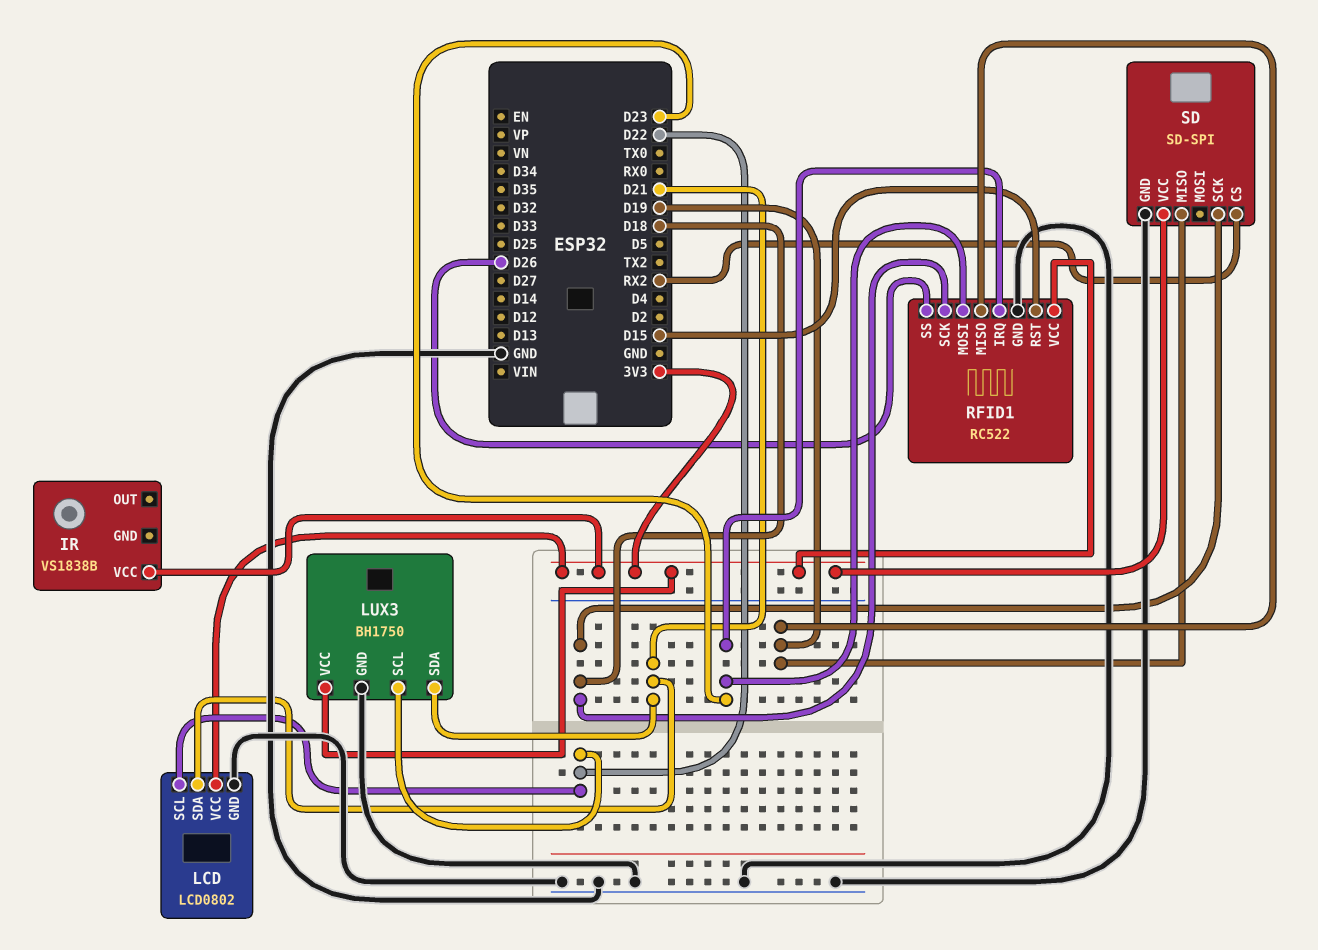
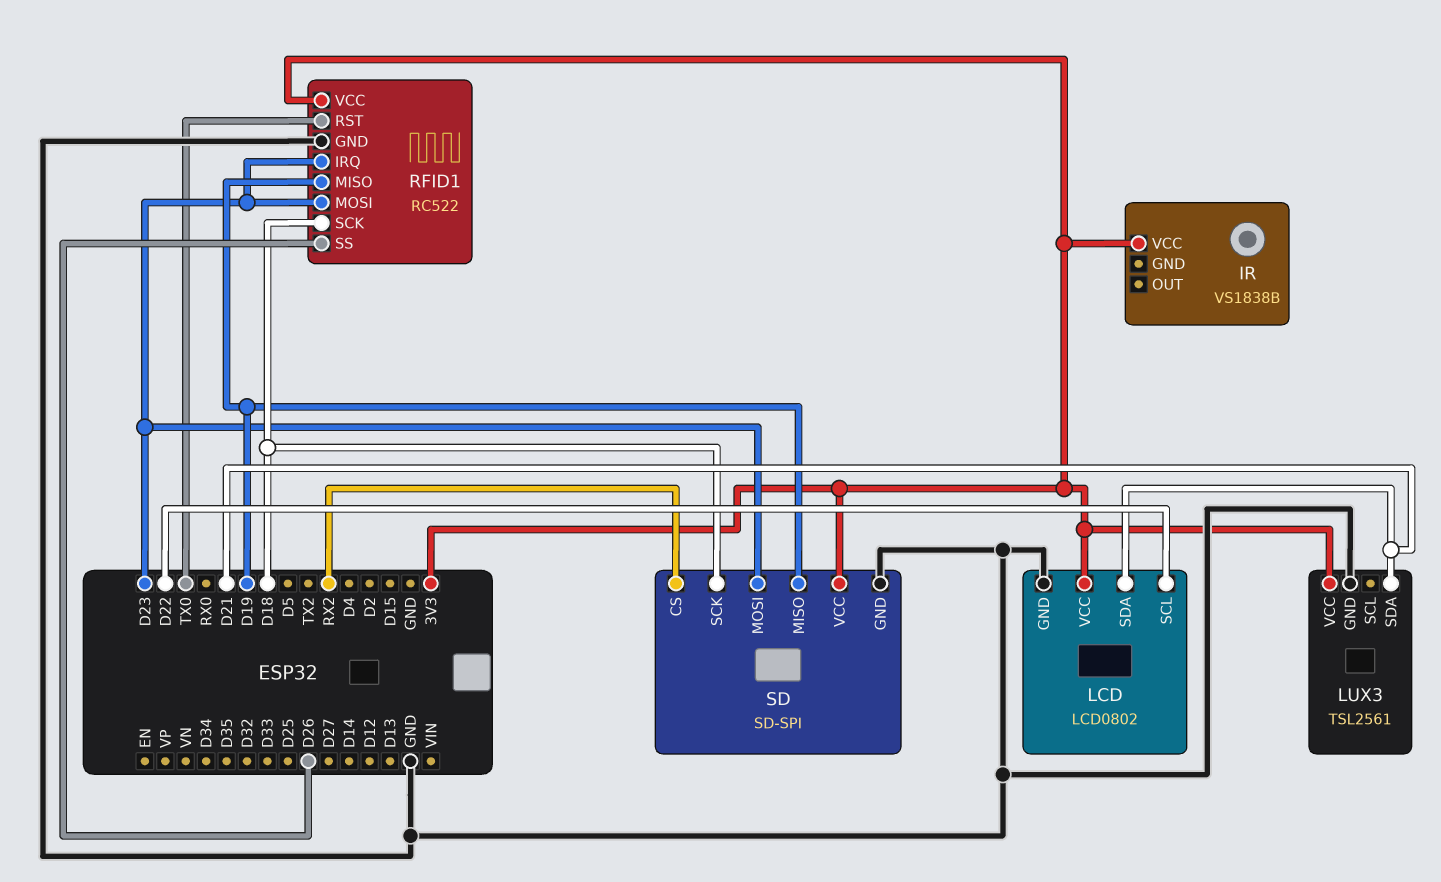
LUX3: BH1750 -> TSL2561
LUX3 pin SCL: D22 -> none
RFID1 pin RST: D15 -> TX0
SD pin MOSI: none -> D23

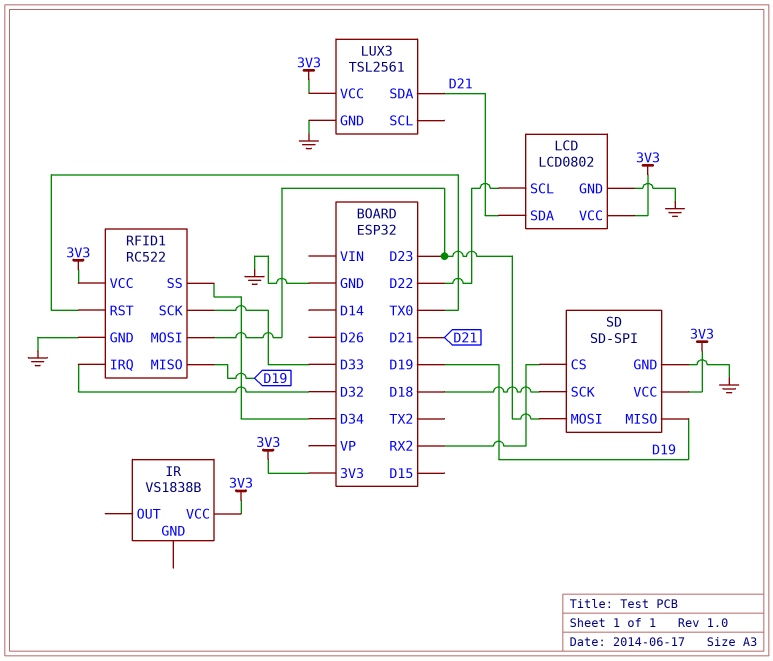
RFID1 pin IRQ: D23 -> D32
RFID1 pin SCK: D18 -> D33
RFID1 pin SS: D26 -> D34

